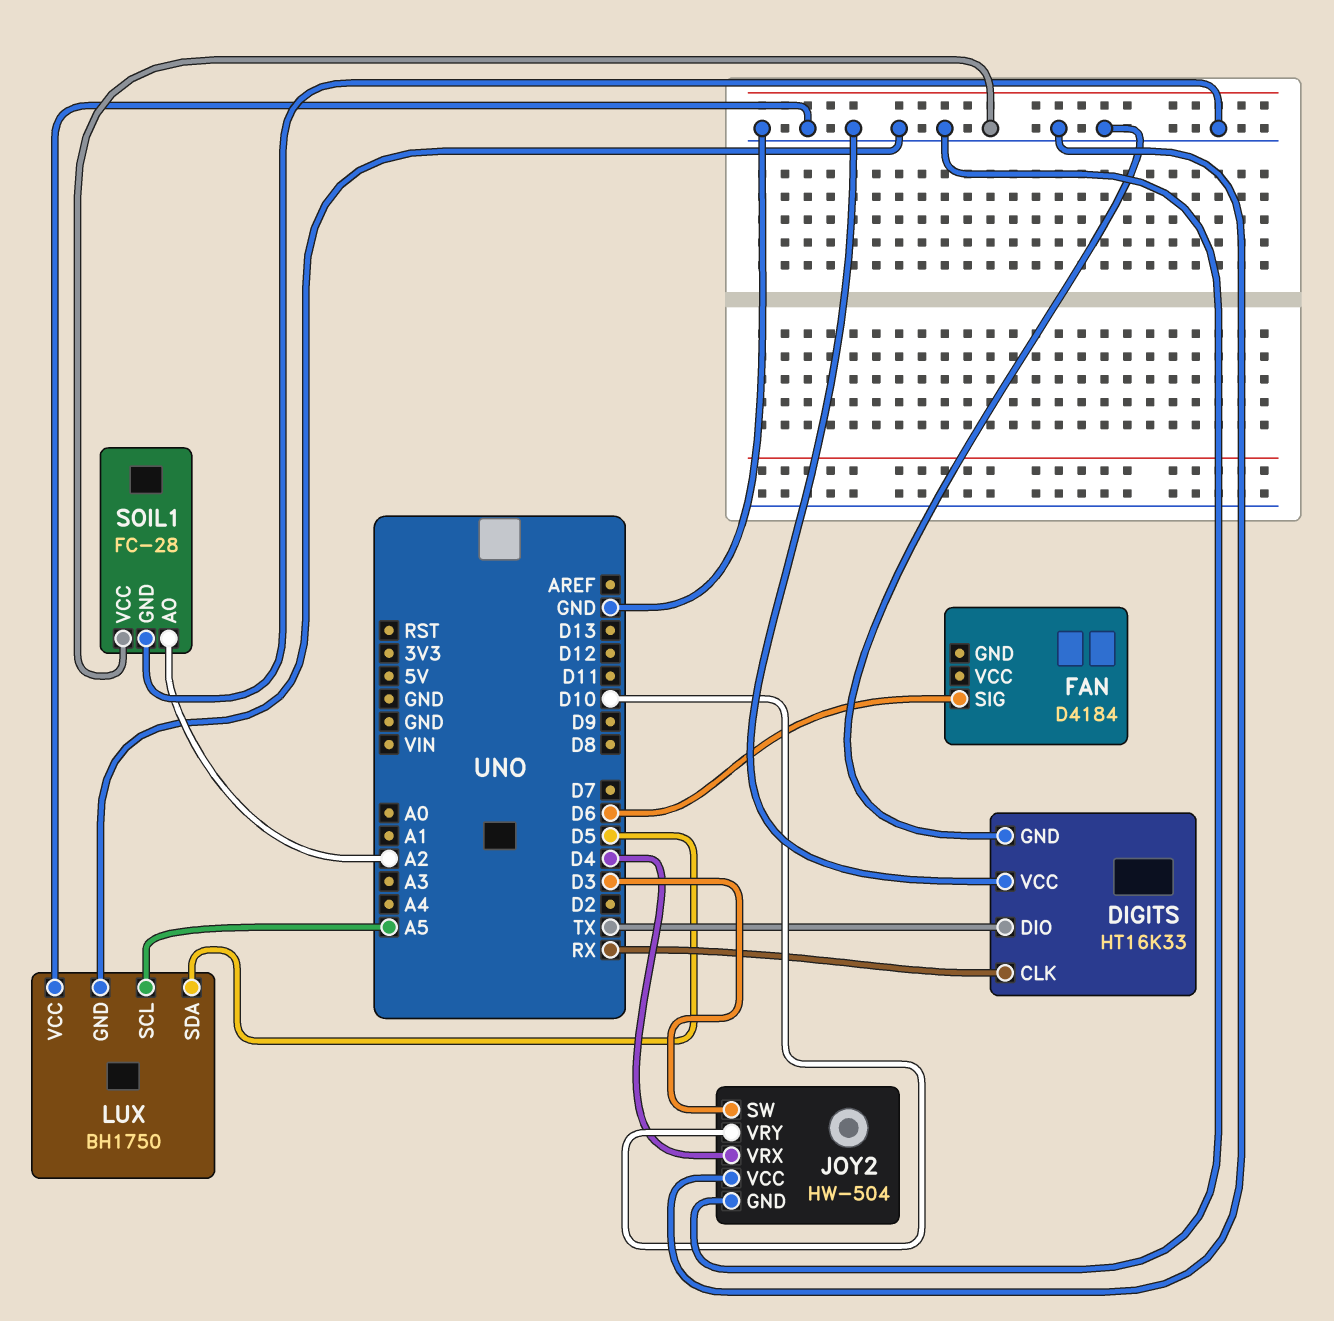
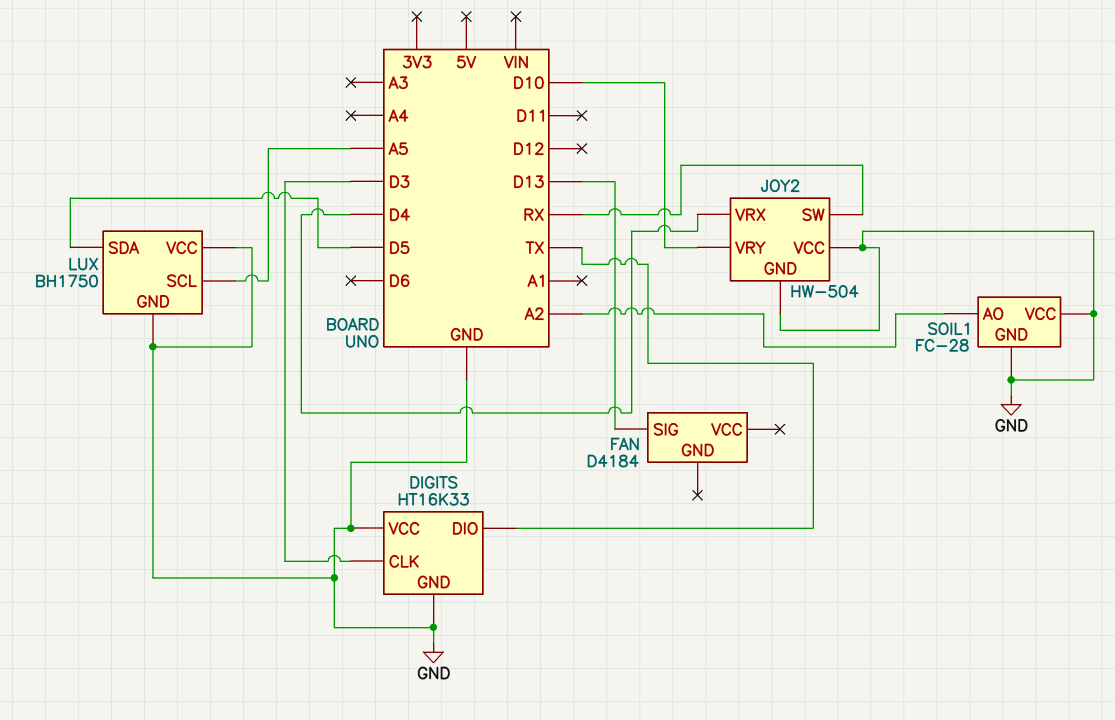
DIGITS pin CLK: RX -> D3
FAN pin SIG: D6 -> D13
JOY2 pin SW: D3 -> RX

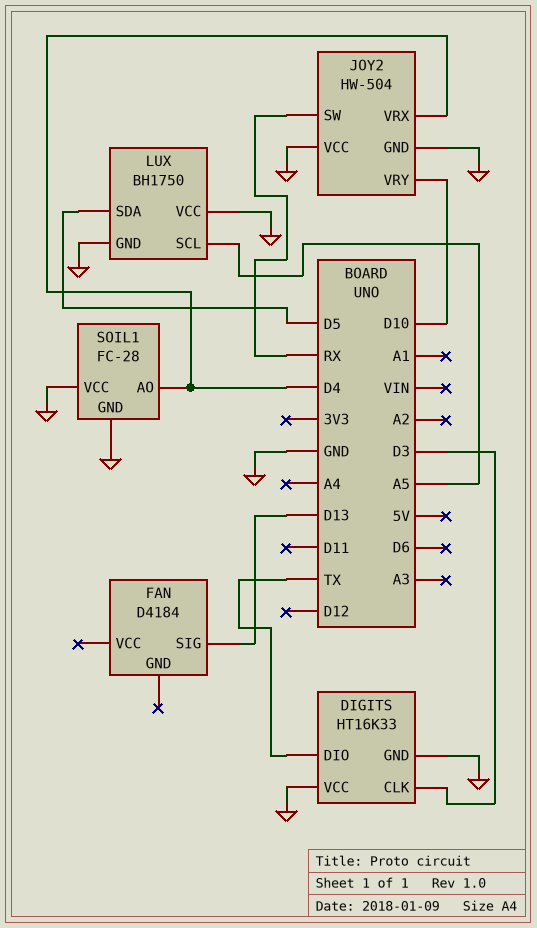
SOIL1 pin AO: A2 -> D4

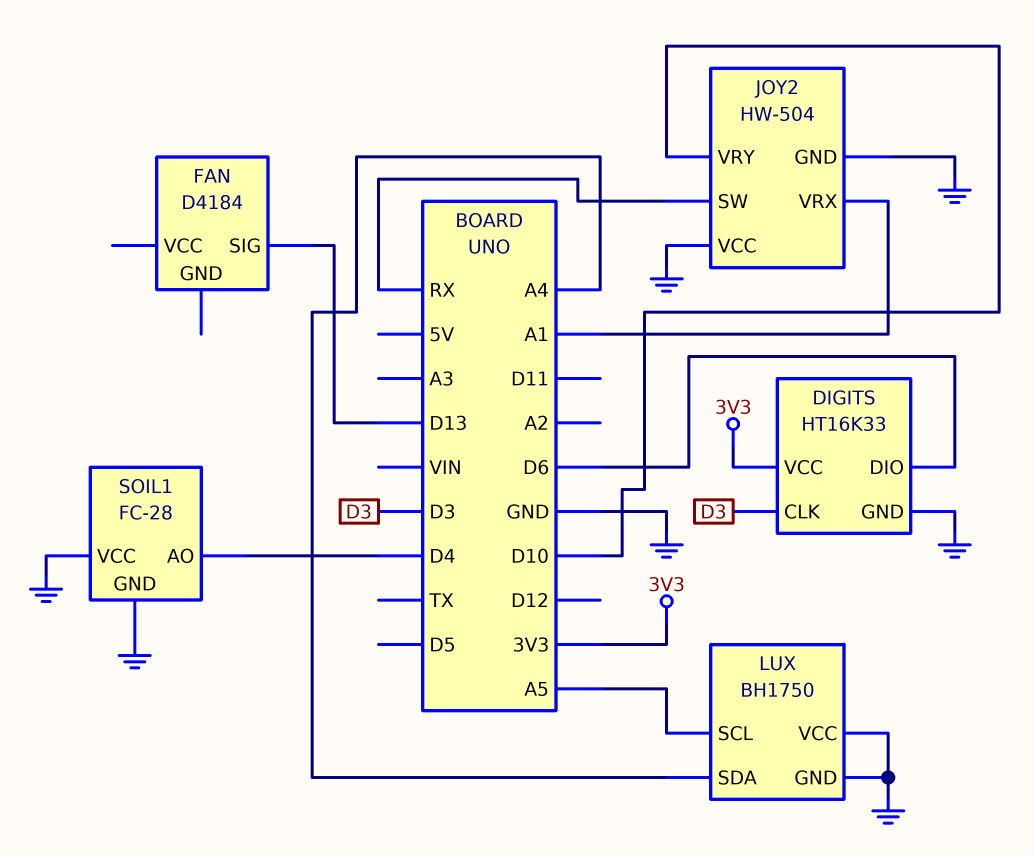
DIGITS pin DIO: TX -> D6
DIGITS pin VCC: GND -> 3V3
JOY2 pin VRX: D4 -> A1
LUX pin SDA: D5 -> A4

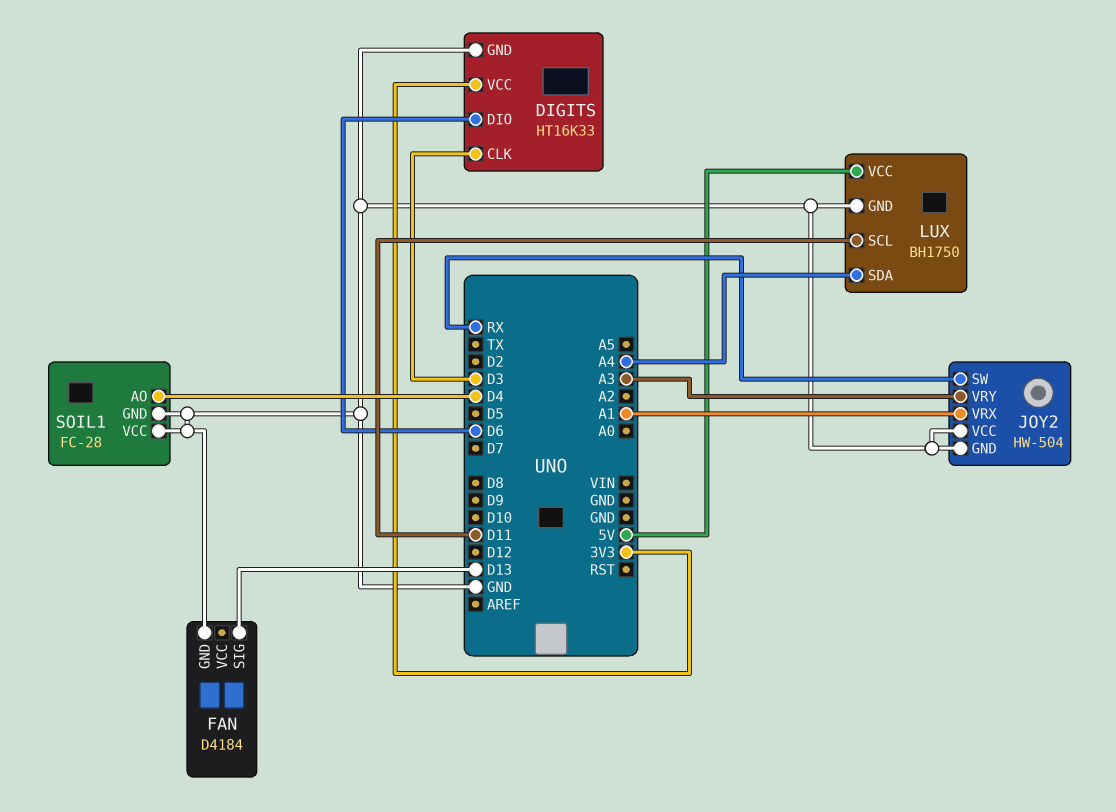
FAN pin GND: none -> GND
JOY2 pin VRY: D10 -> A3
LUX pin SCL: A5 -> D11
LUX pin VCC: GND -> 5V

